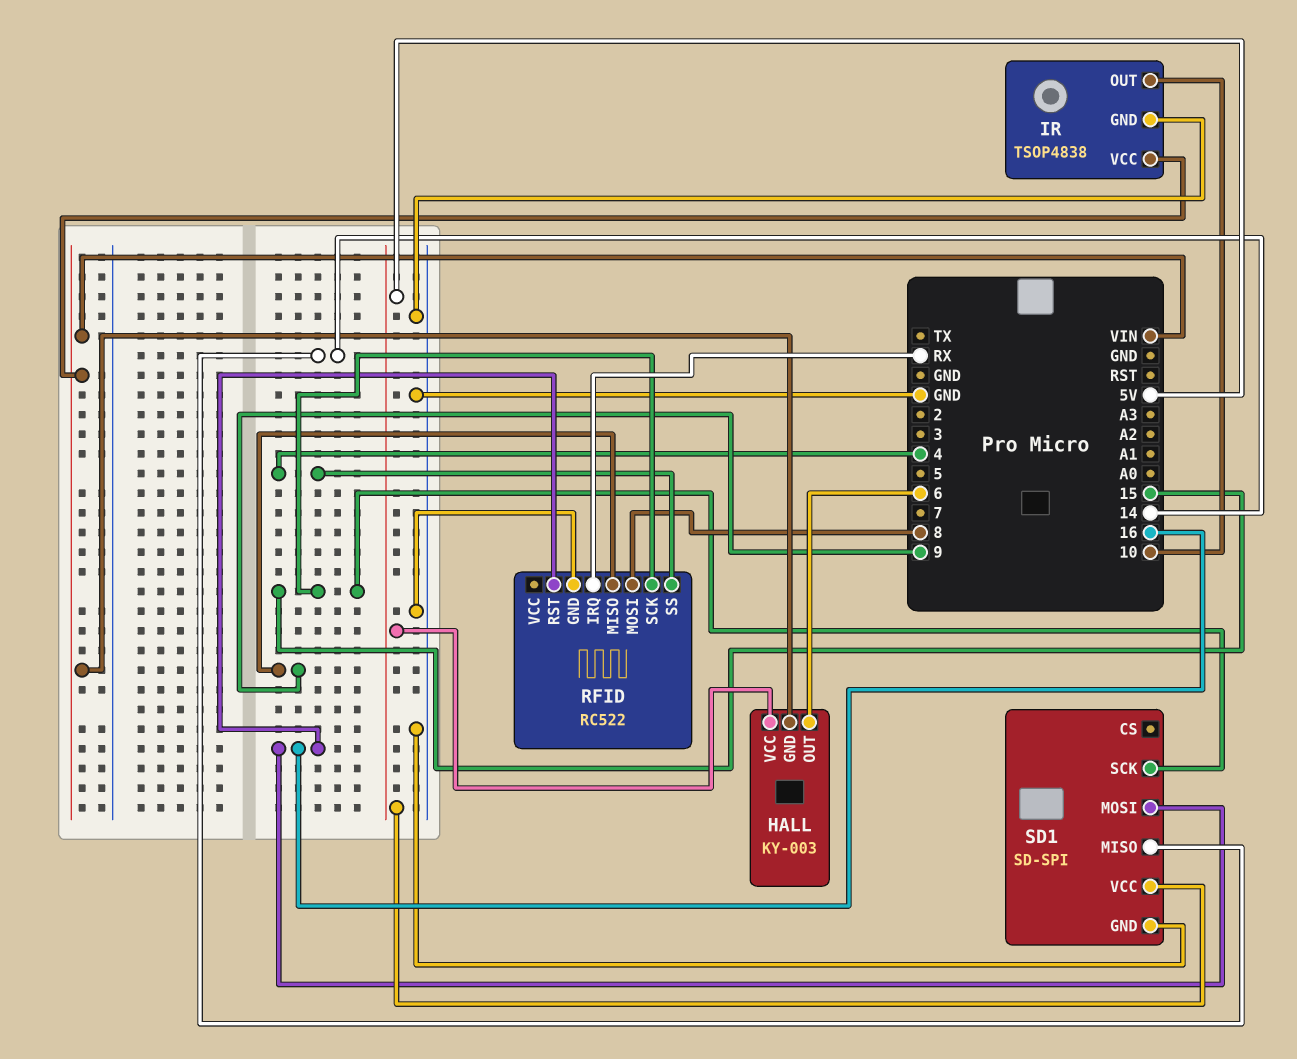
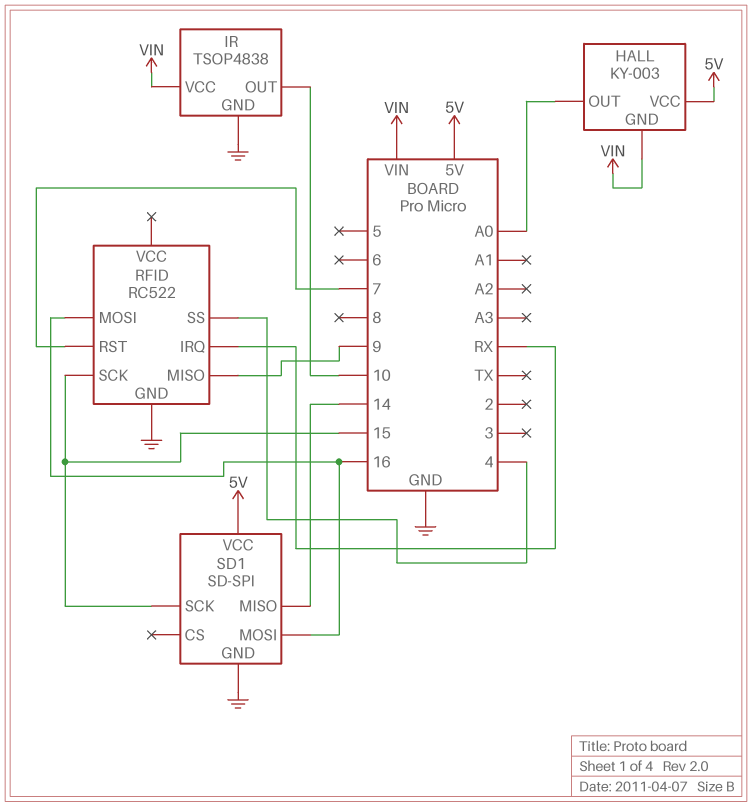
HALL pin OUT: 6 -> A0
RFID pin MOSI: 8 -> 16
RFID pin RST: 16 -> 7

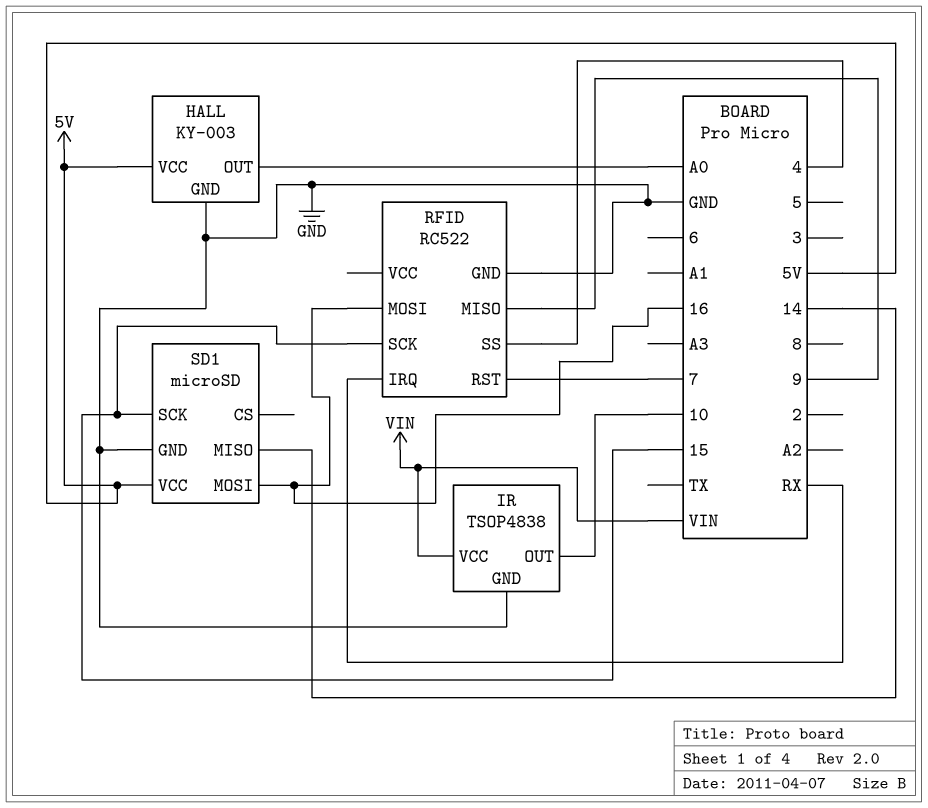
HALL pin GND: VIN -> GND
SD1: SD-SPI -> microSD

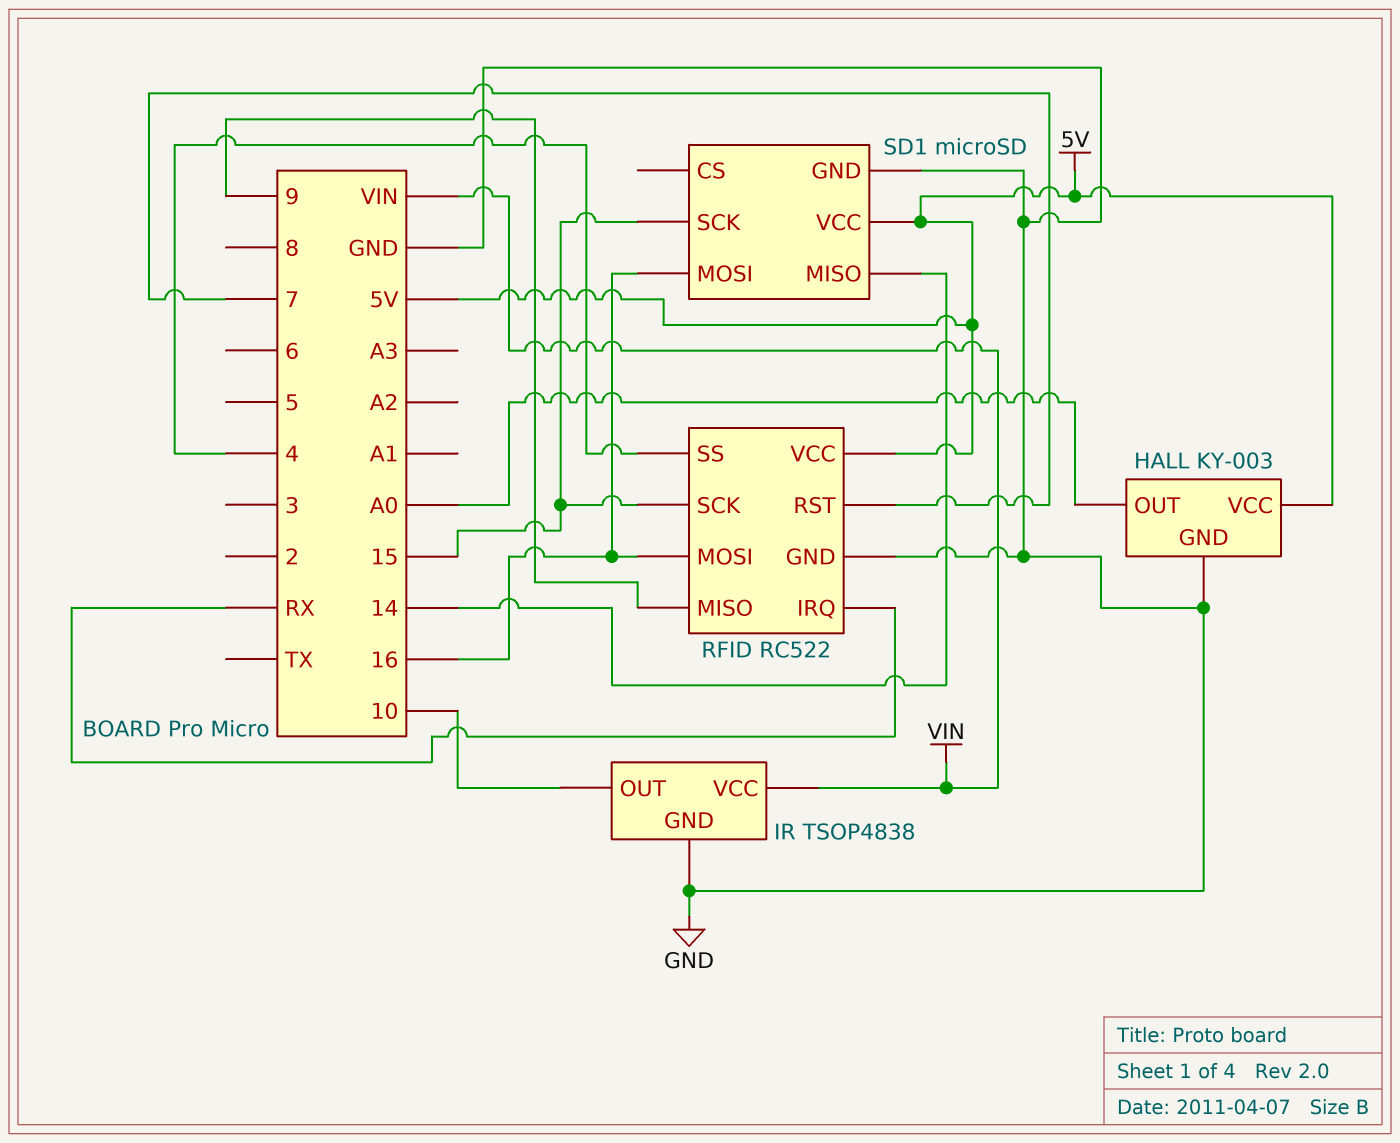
RFID pin VCC: none -> 5V

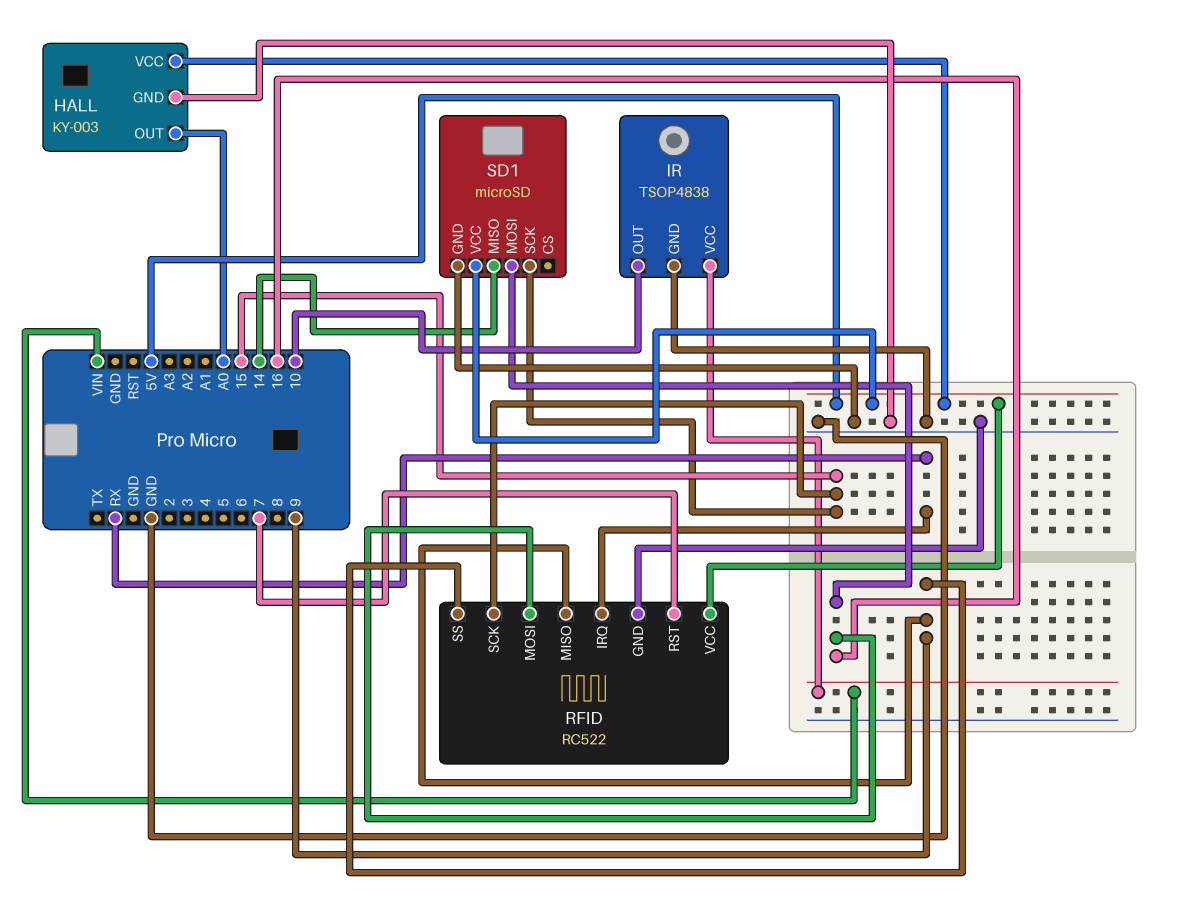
RFID pin SS: 4 -> 9

